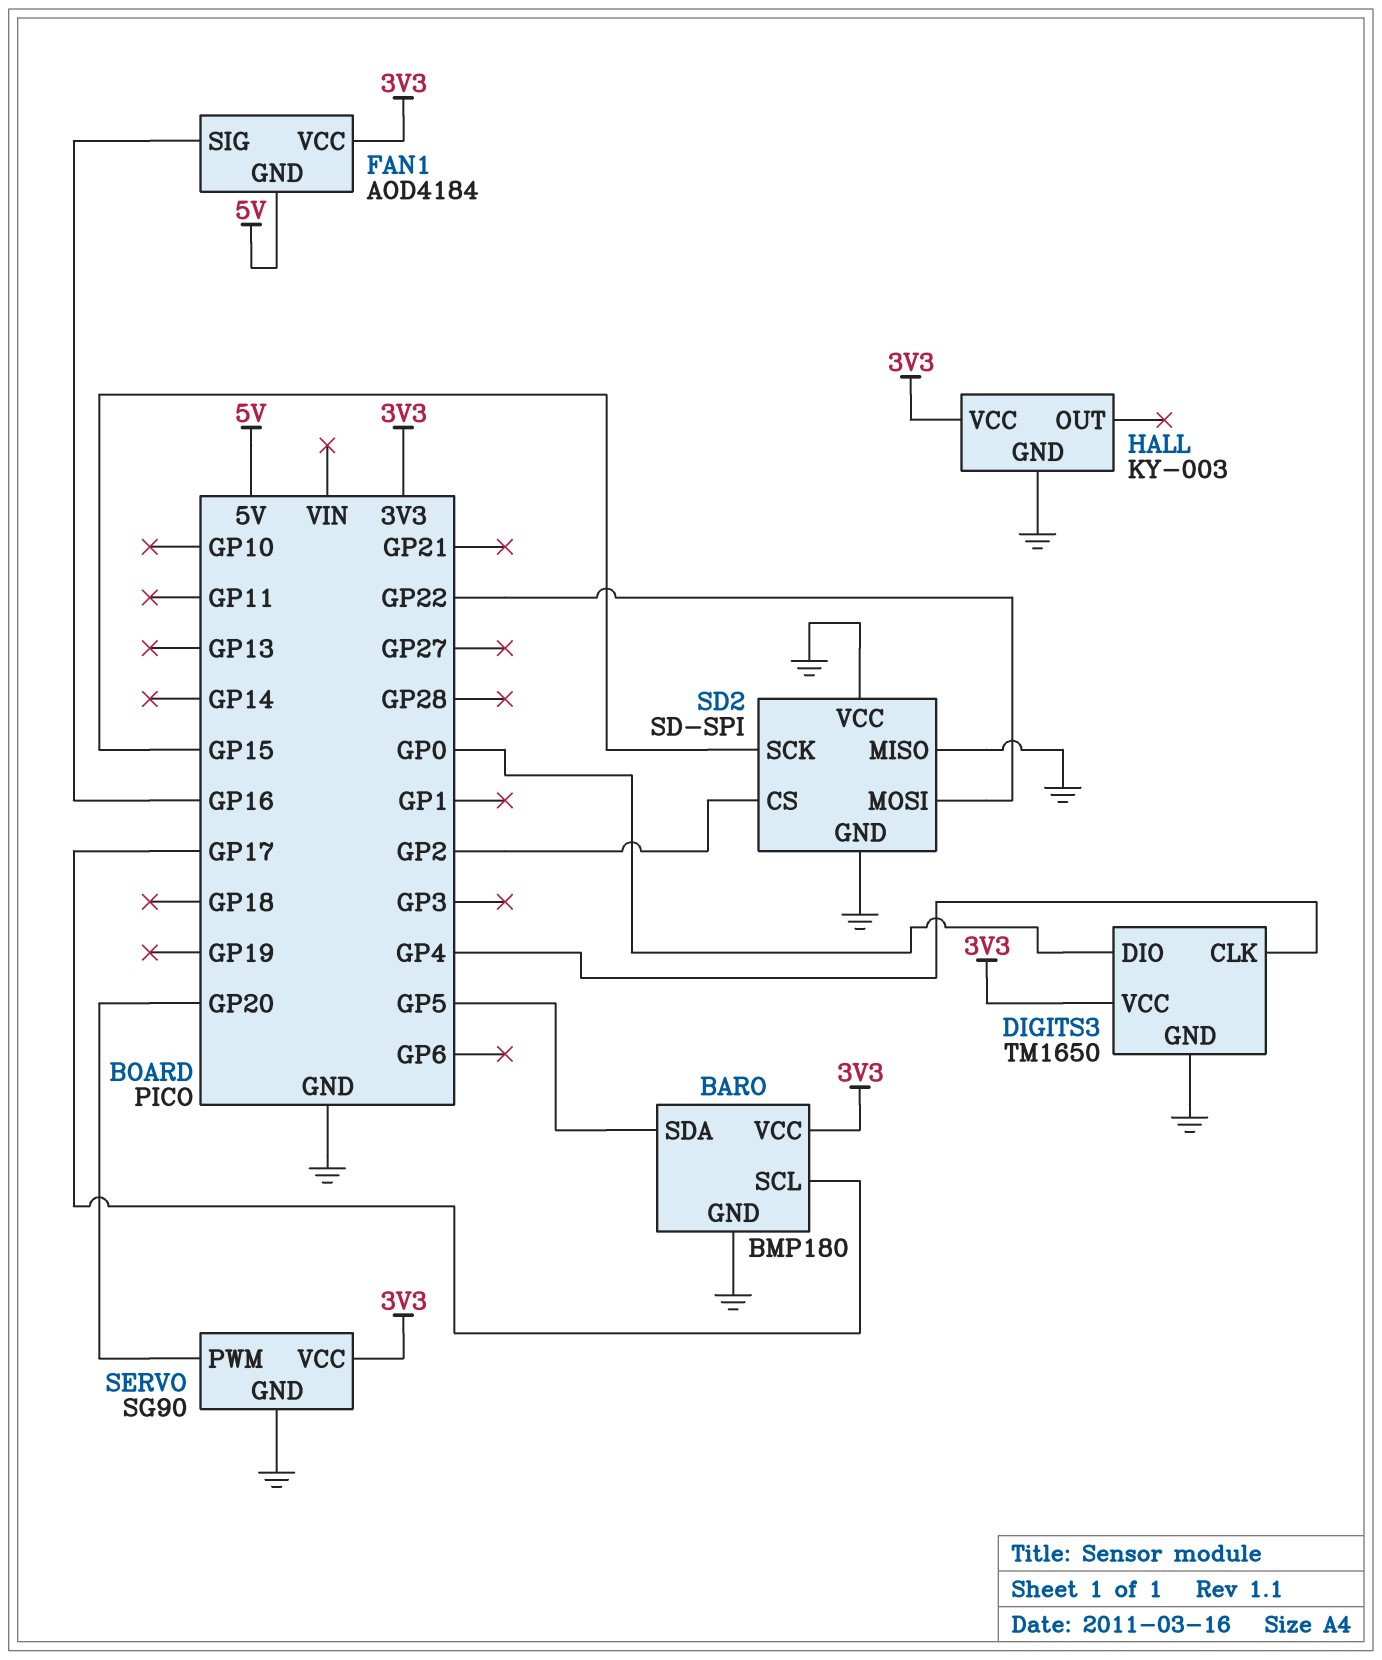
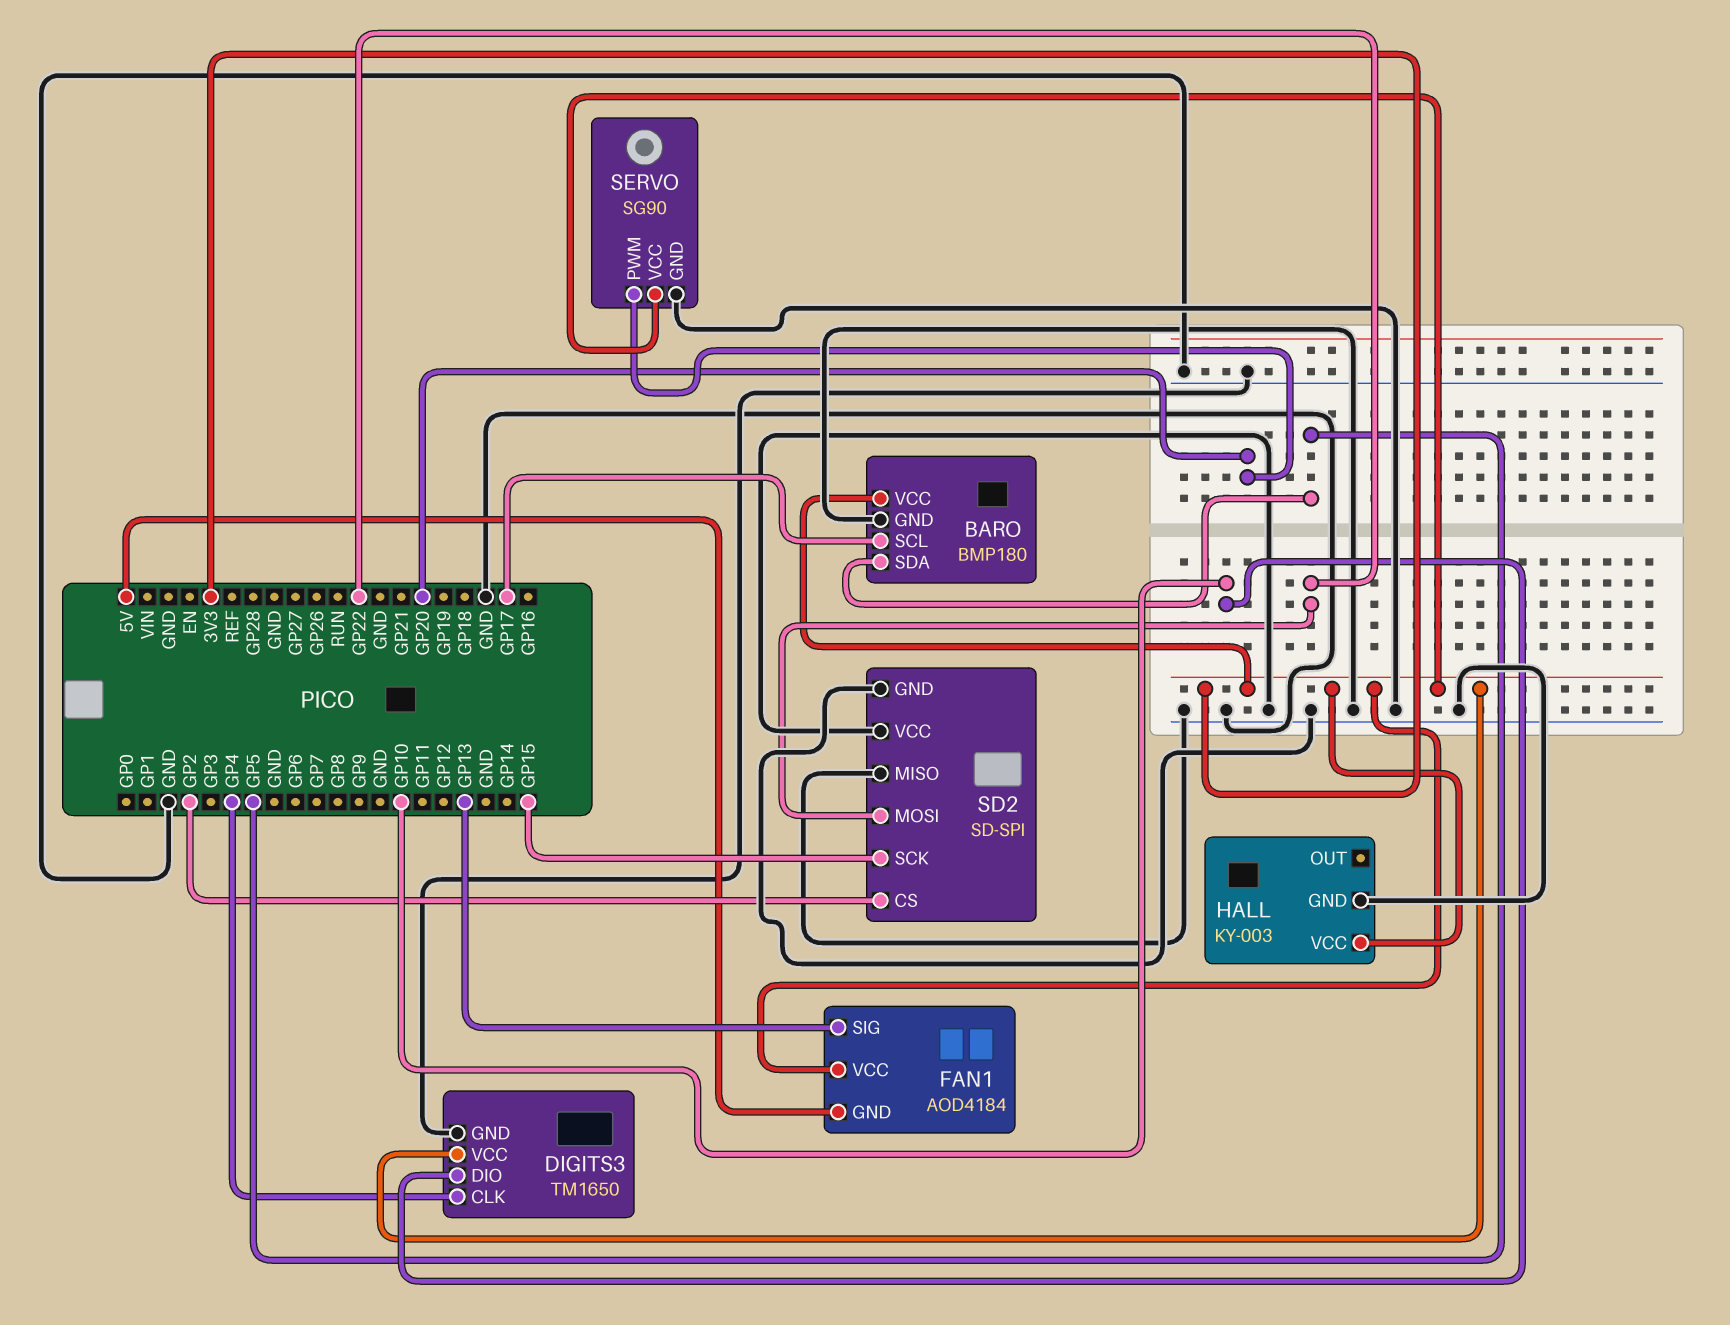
DIGITS3 pin DIO: GP0 -> GP10
FAN1 pin SIG: GP16 -> GP13

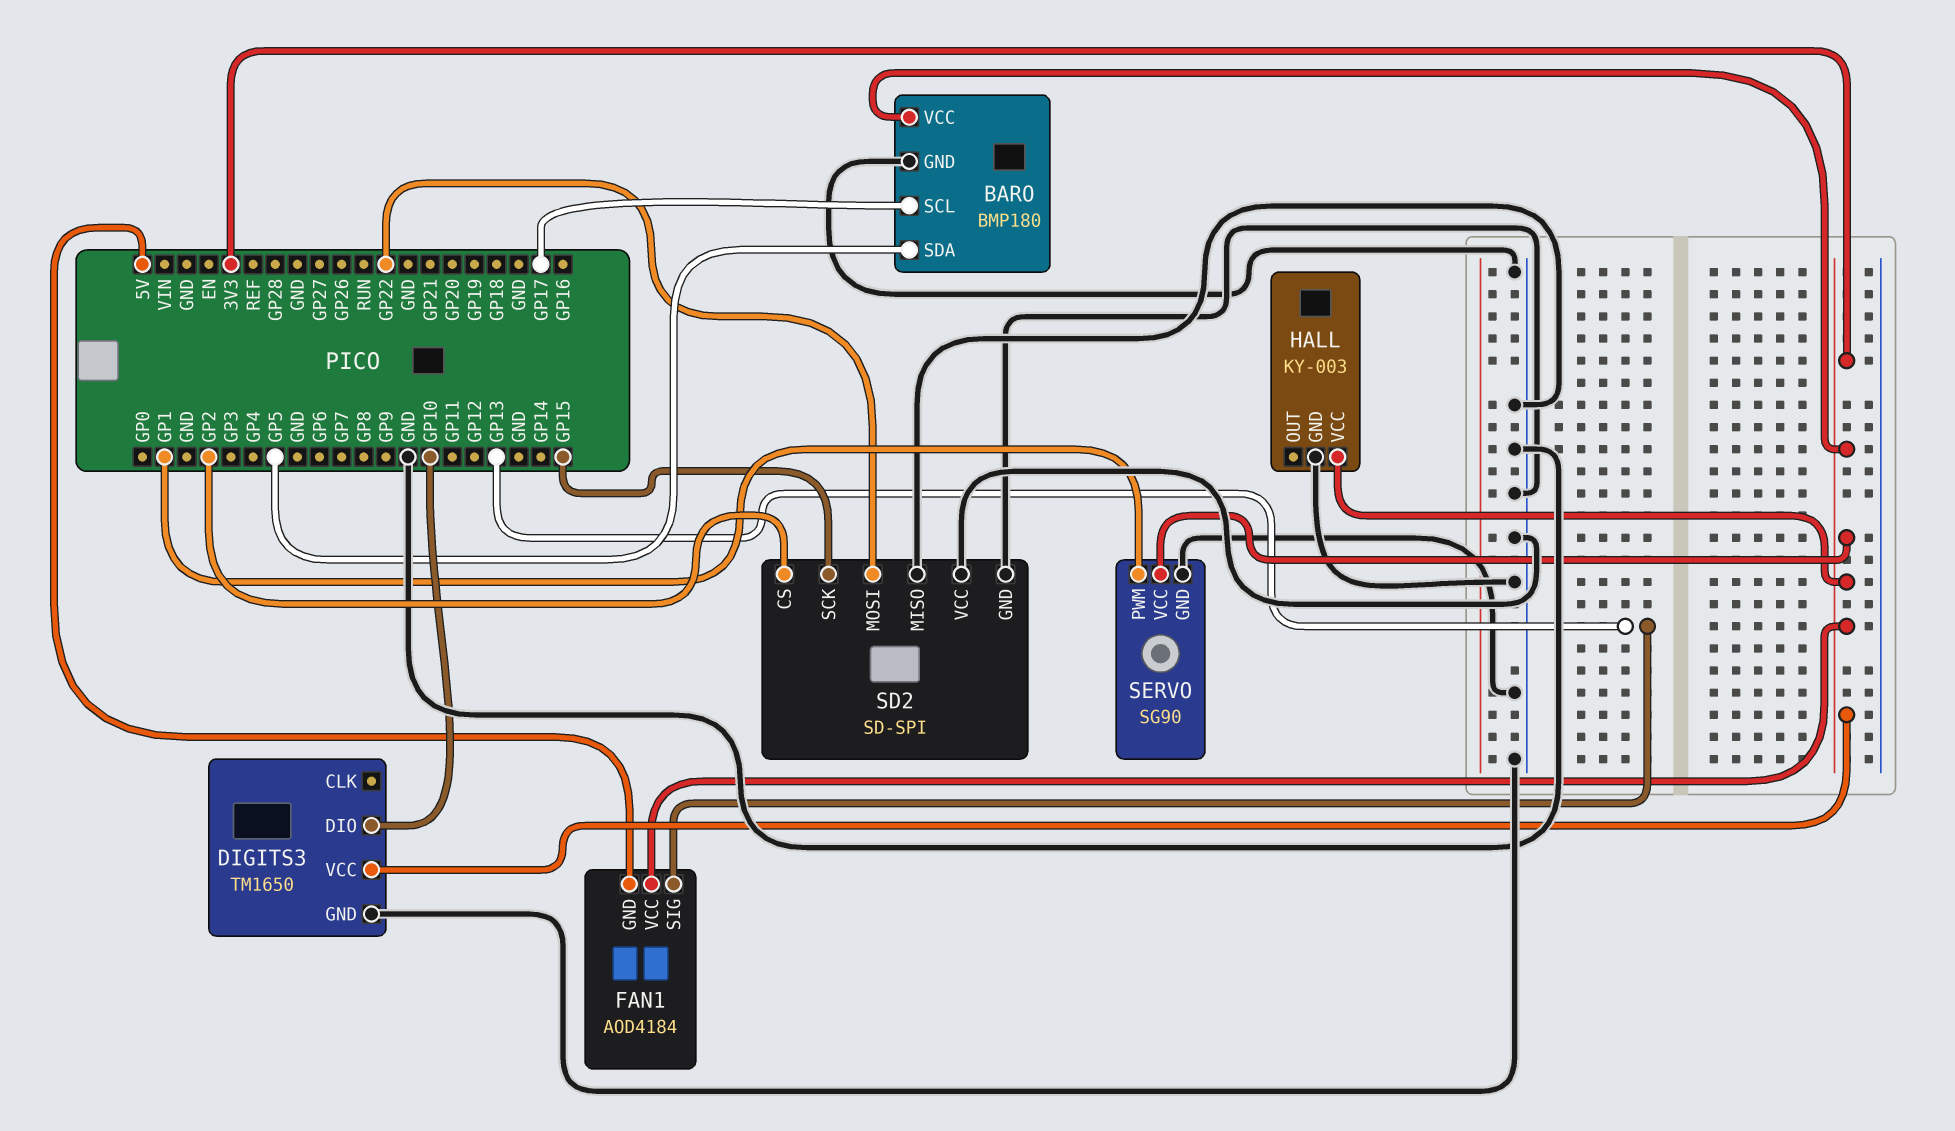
DIGITS3 pin CLK: GP4 -> none
SERVO pin PWM: GP20 -> GP1

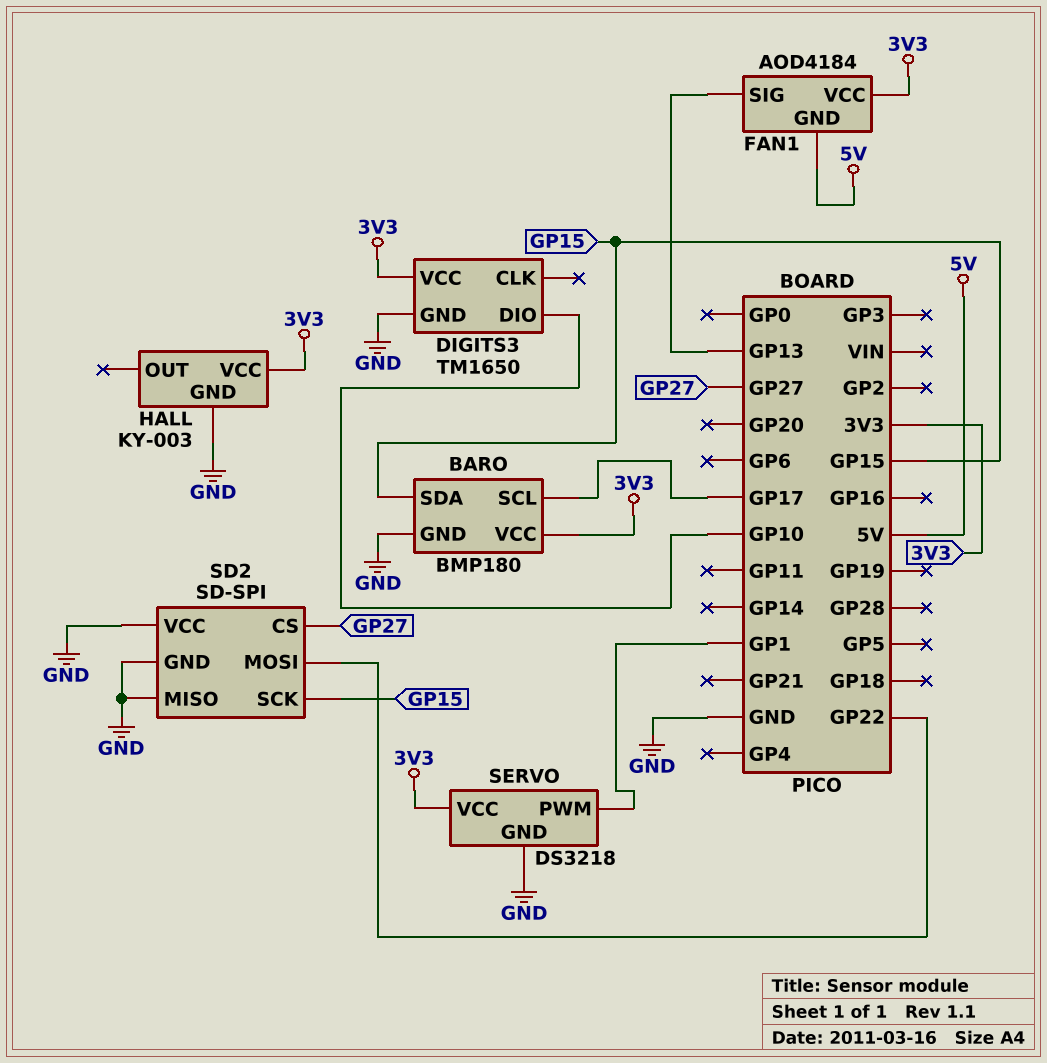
BARO pin SDA: GP5 -> GP15
SD2 pin CS: GP2 -> GP27
SERVO: SG90 -> DS3218

